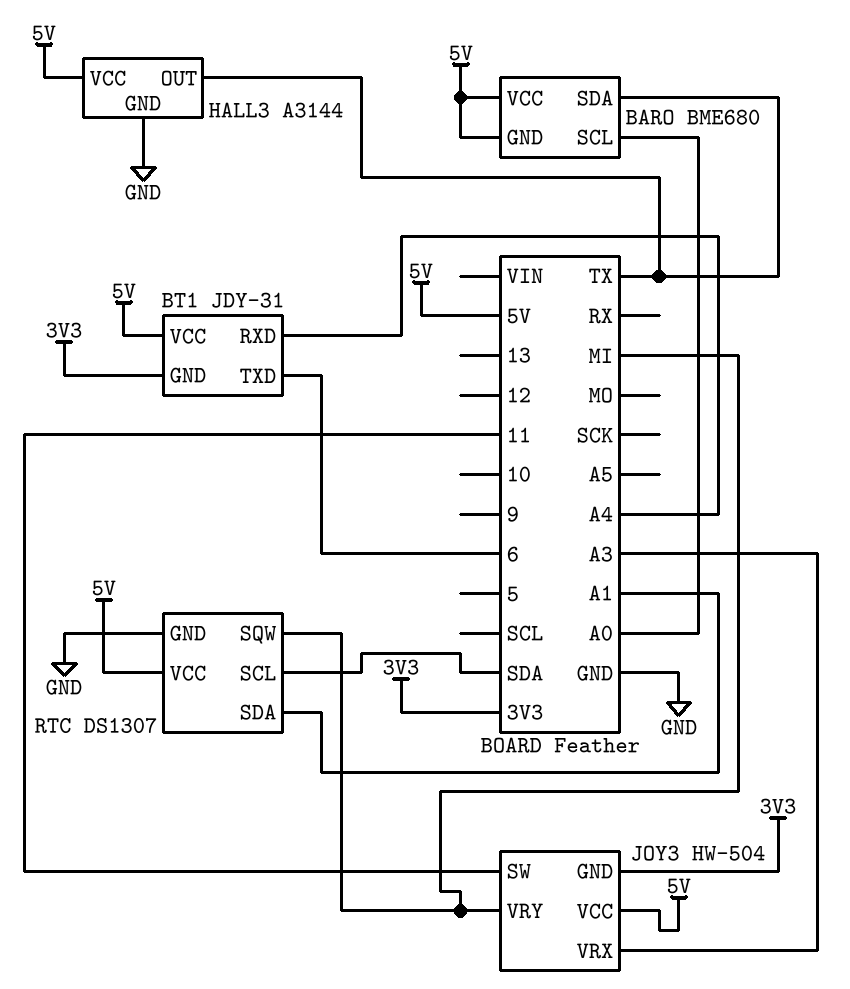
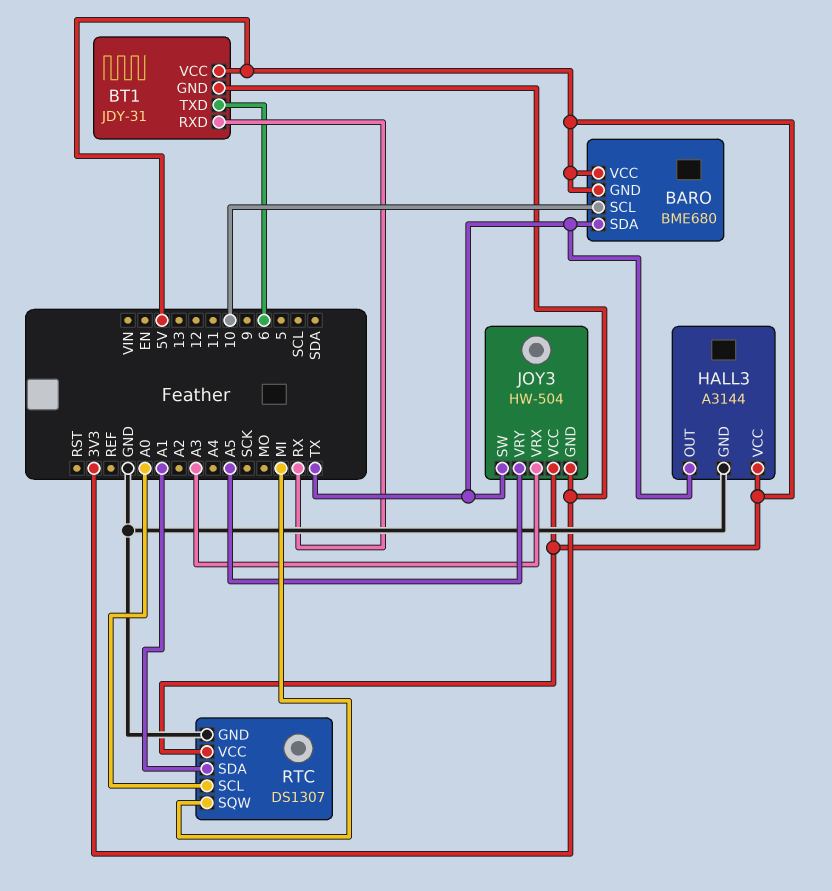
BARO pin SCL: A0 -> 10
BT1 pin RXD: A4 -> RX
JOY3 pin SW: 11 -> TX
JOY3 pin VRY: MI -> A5
RTC pin SCL: SDA -> A0

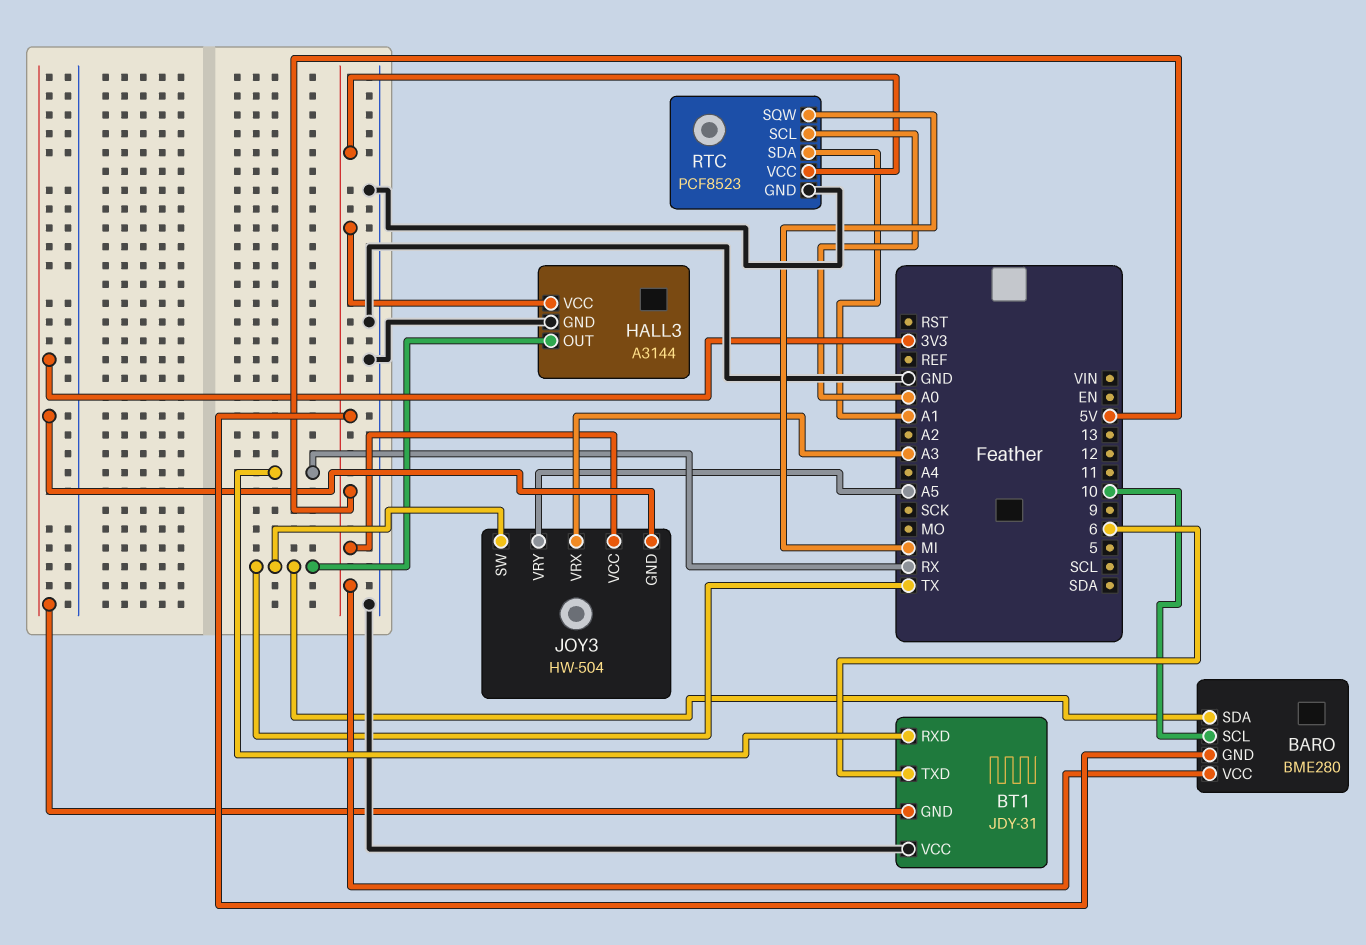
BARO: BME680 -> BME280
BT1 pin VCC: 5V -> GND
RTC: DS1307 -> PCF8523

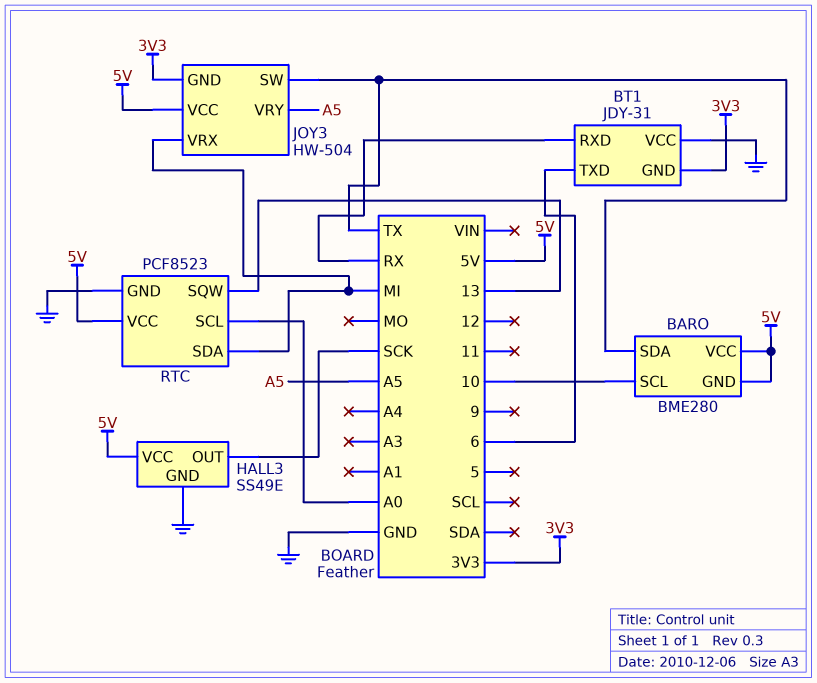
HALL3: A3144 -> SS49E
HALL3 pin OUT: TX -> SCK
JOY3 pin VRX: A3 -> MI
RTC pin SDA: A1 -> MI
RTC pin SQW: MI -> 13

